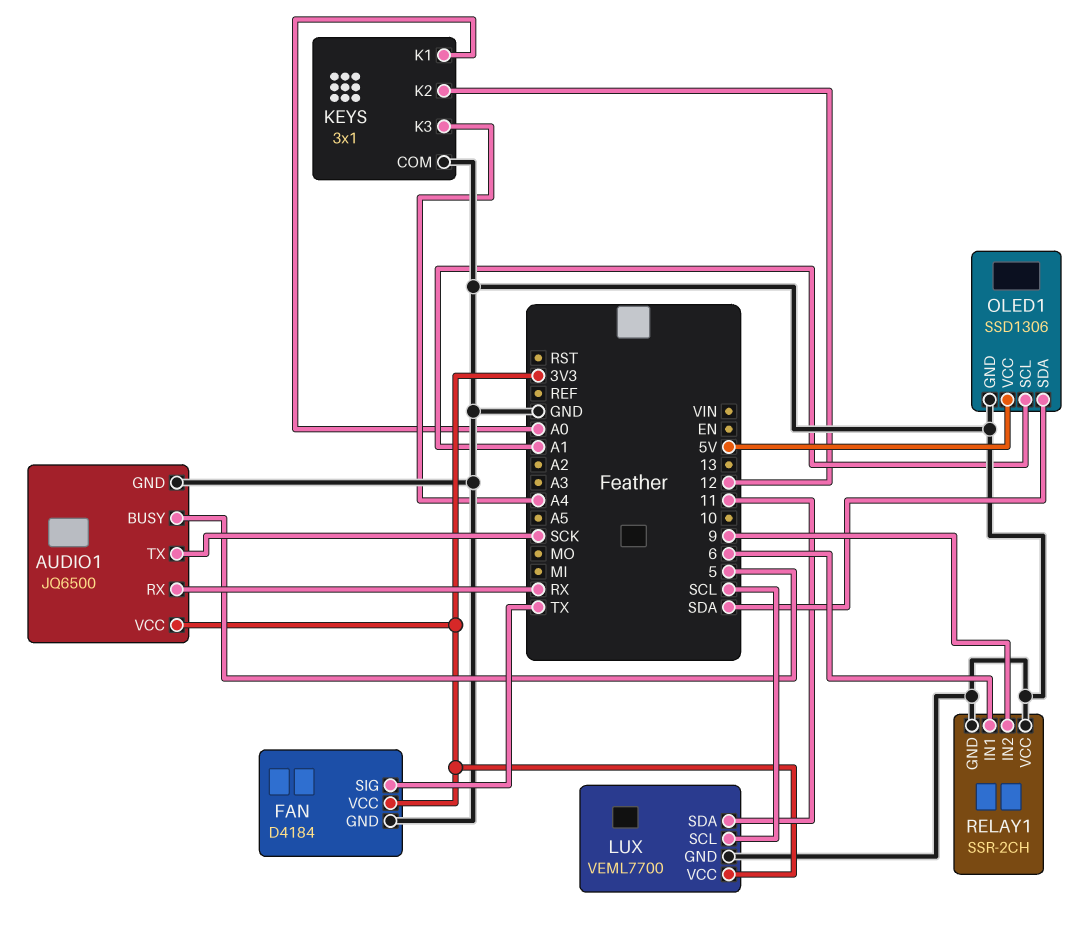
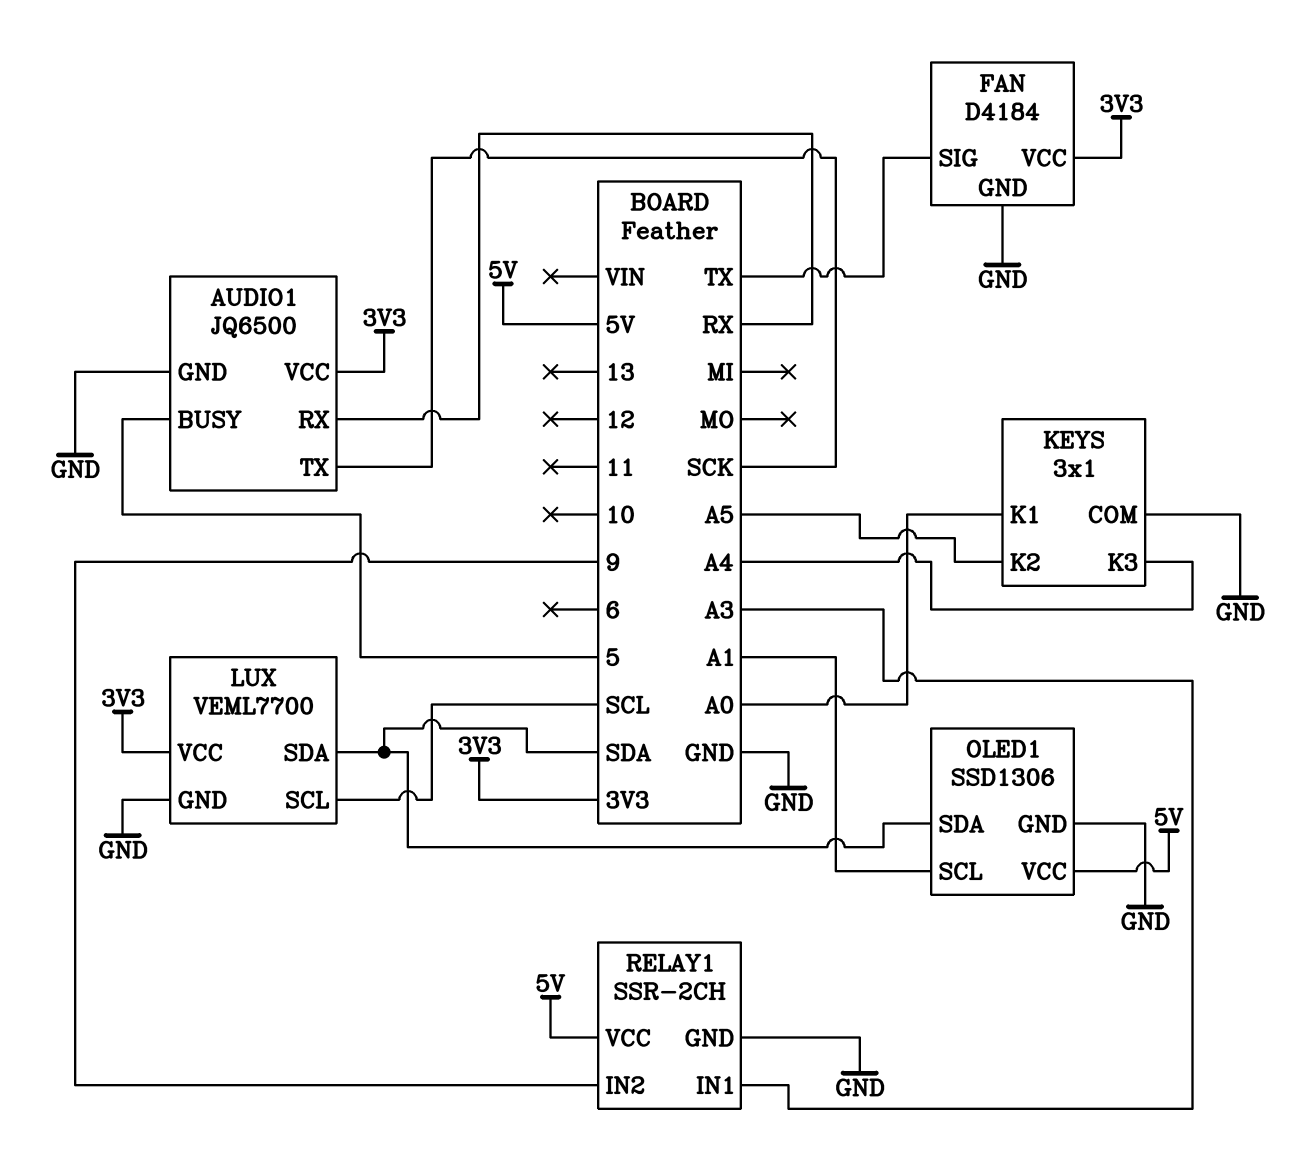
KEYS pin K2: 12 -> A5
LUX pin SDA: 11 -> SDA
RELAY1 pin IN1: 6 -> A3
RELAY1 pin VCC: GND -> 5V

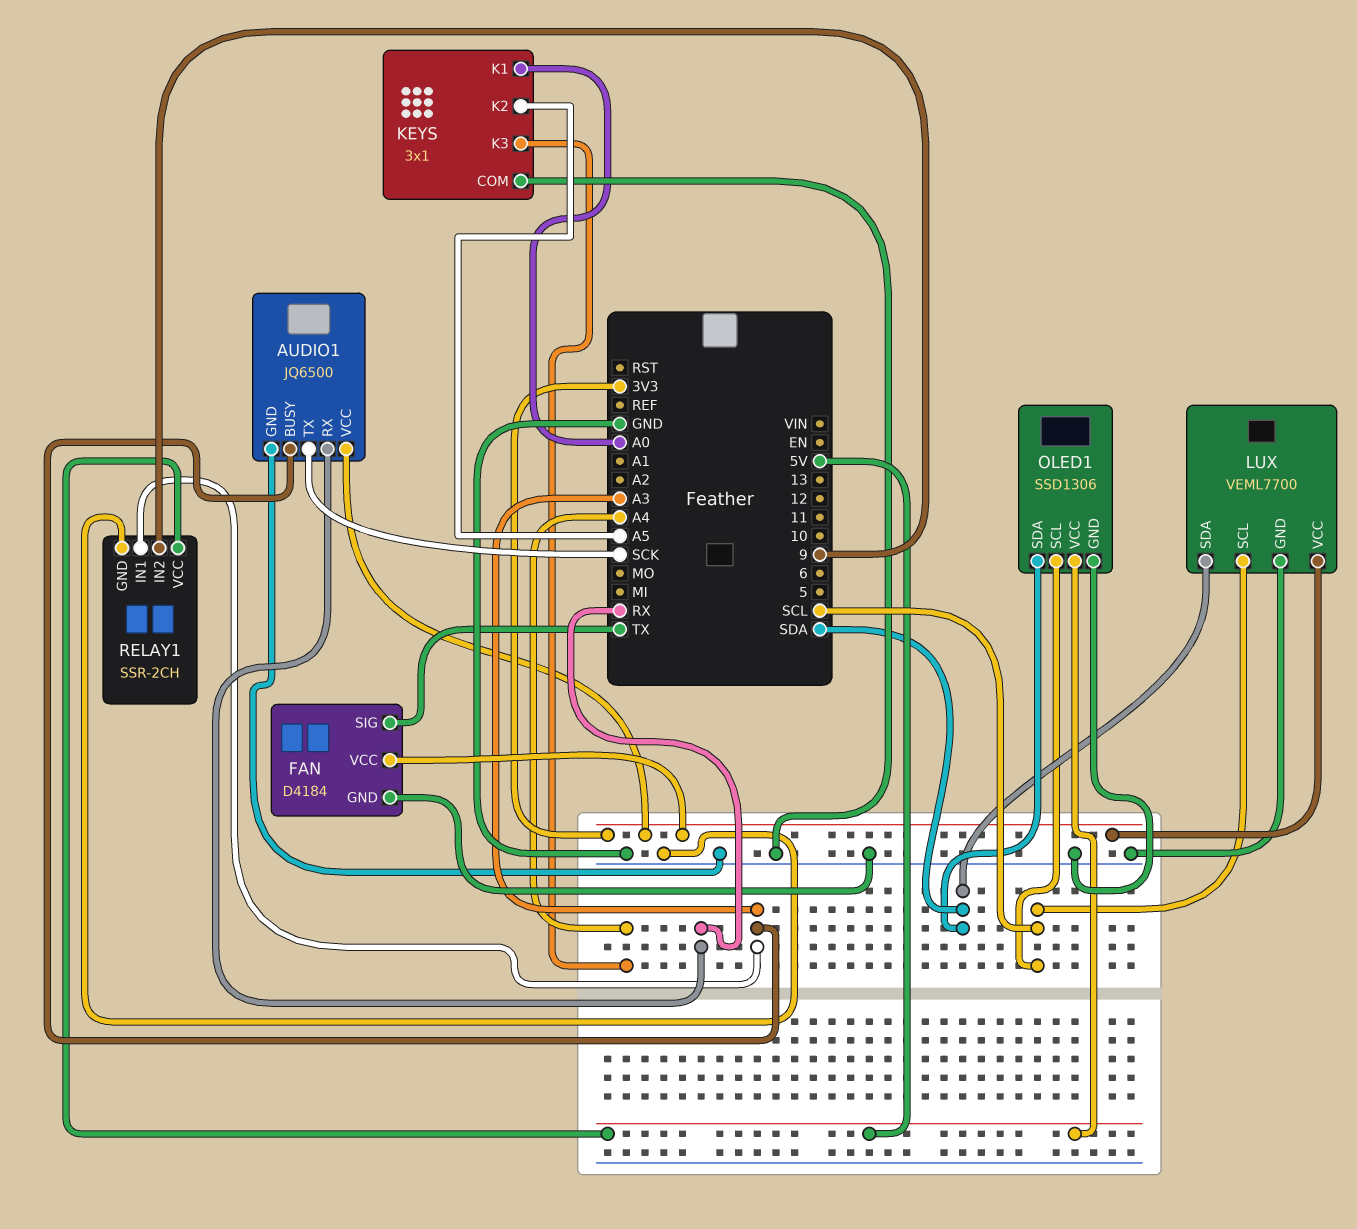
AUDIO1 pin BUSY: 5 -> A3
OLED1 pin SCL: A1 -> SCL

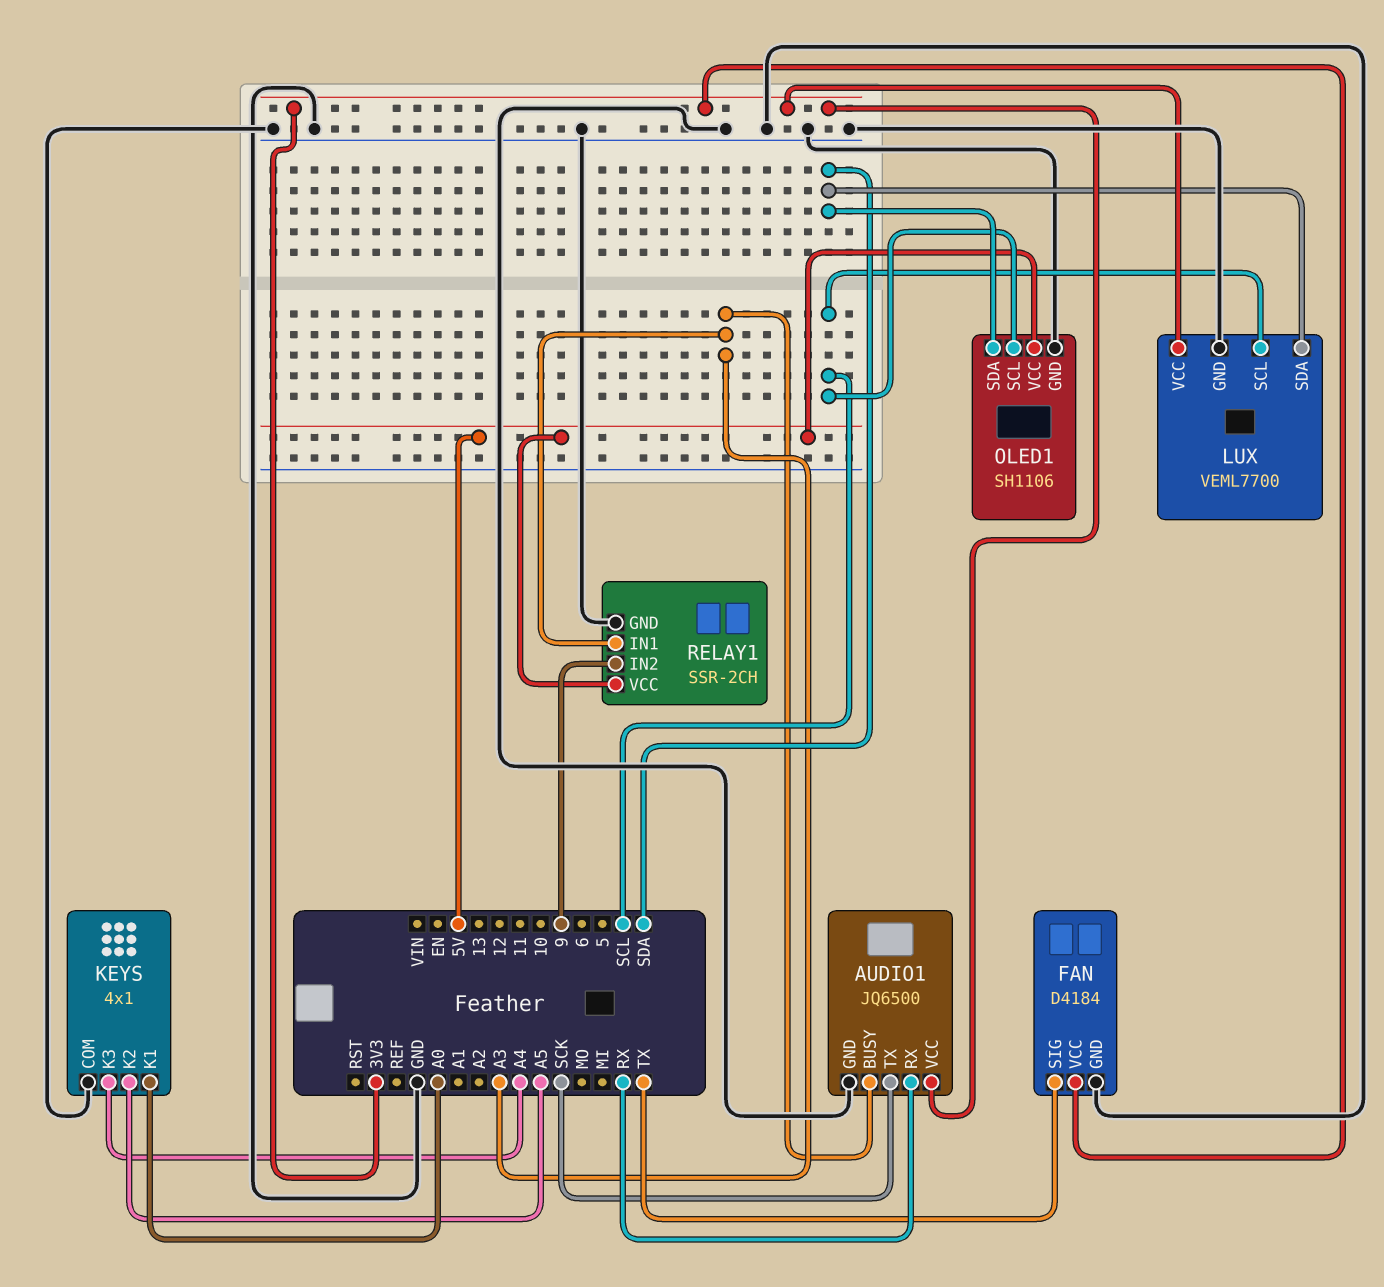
KEYS: 3x1 -> 4x1
OLED1: SSD1306 -> SH1106

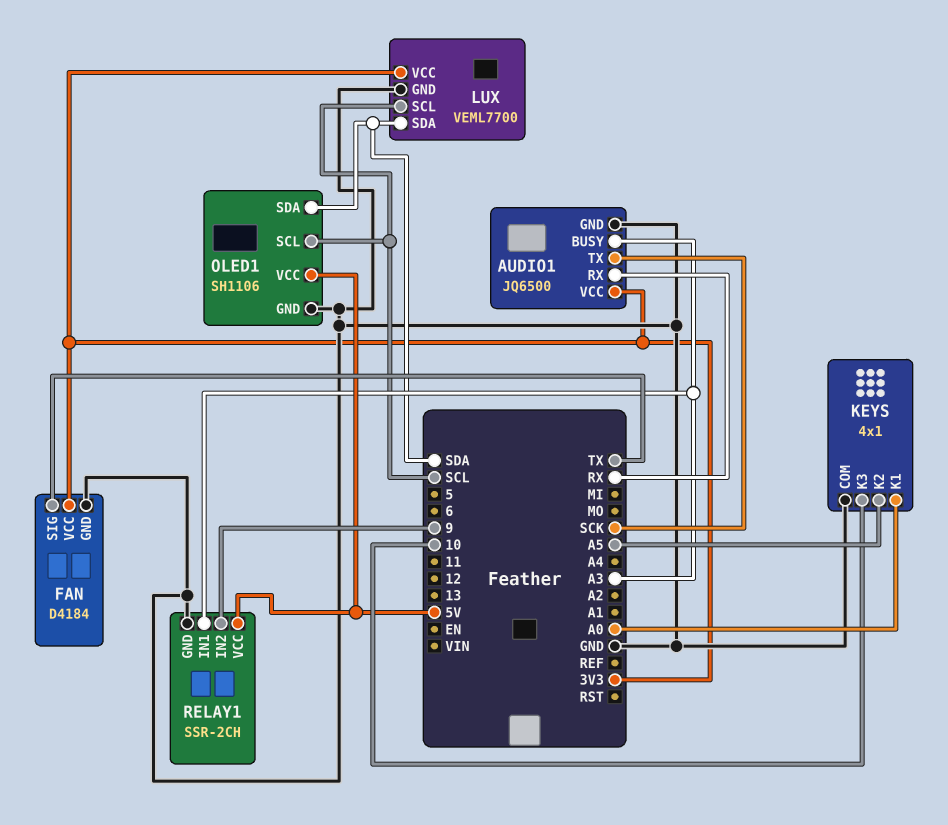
KEYS pin K3: A4 -> 10

